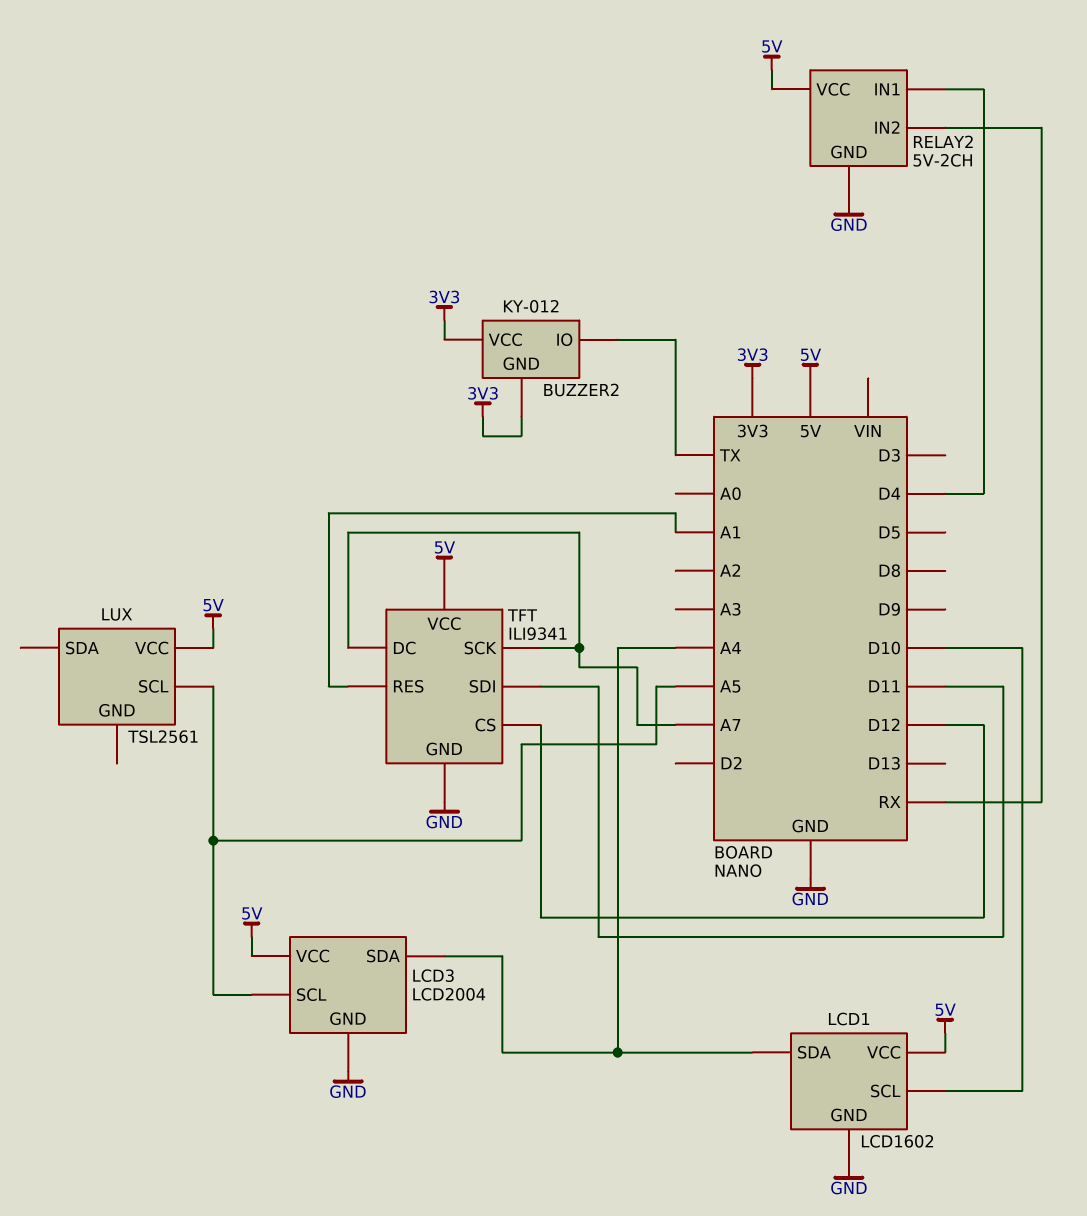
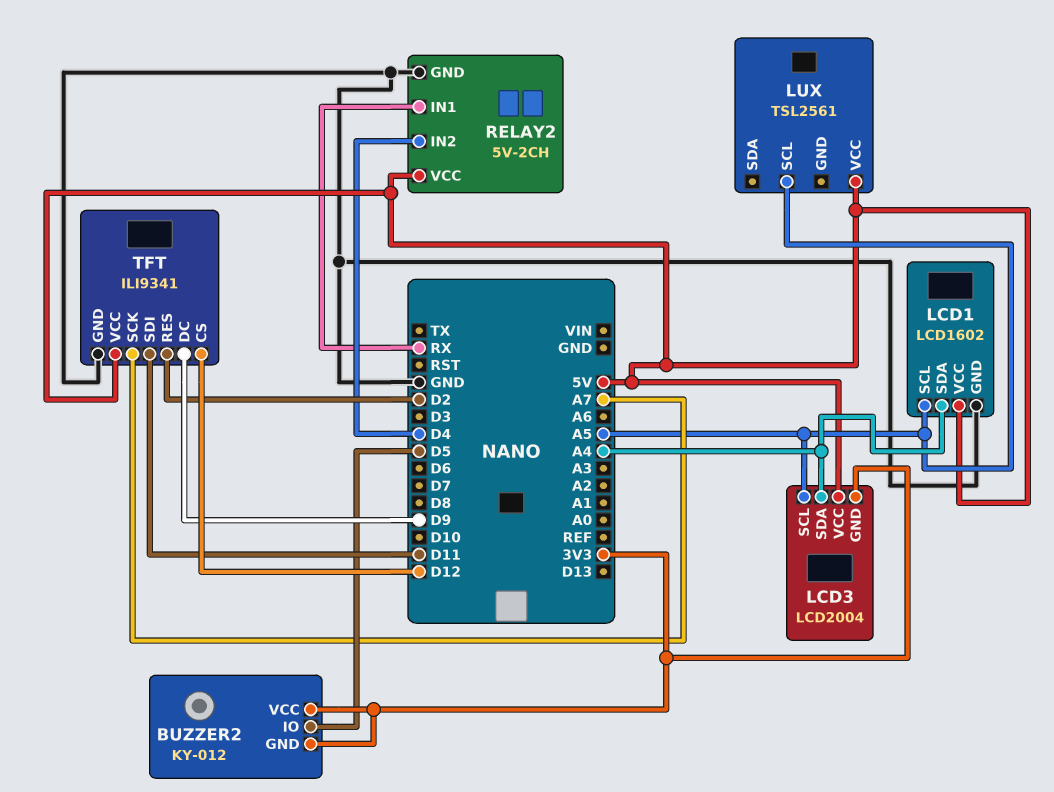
BUZZER2 pin IO: TX -> D5
LCD1 pin SCL: D10 -> A5
LCD3 pin GND: GND -> 3V3
RELAY2 pin IN1: D4 -> RX
RELAY2 pin IN2: RX -> D4
TFT pin DC: A7 -> D9
TFT pin RES: A1 -> D2

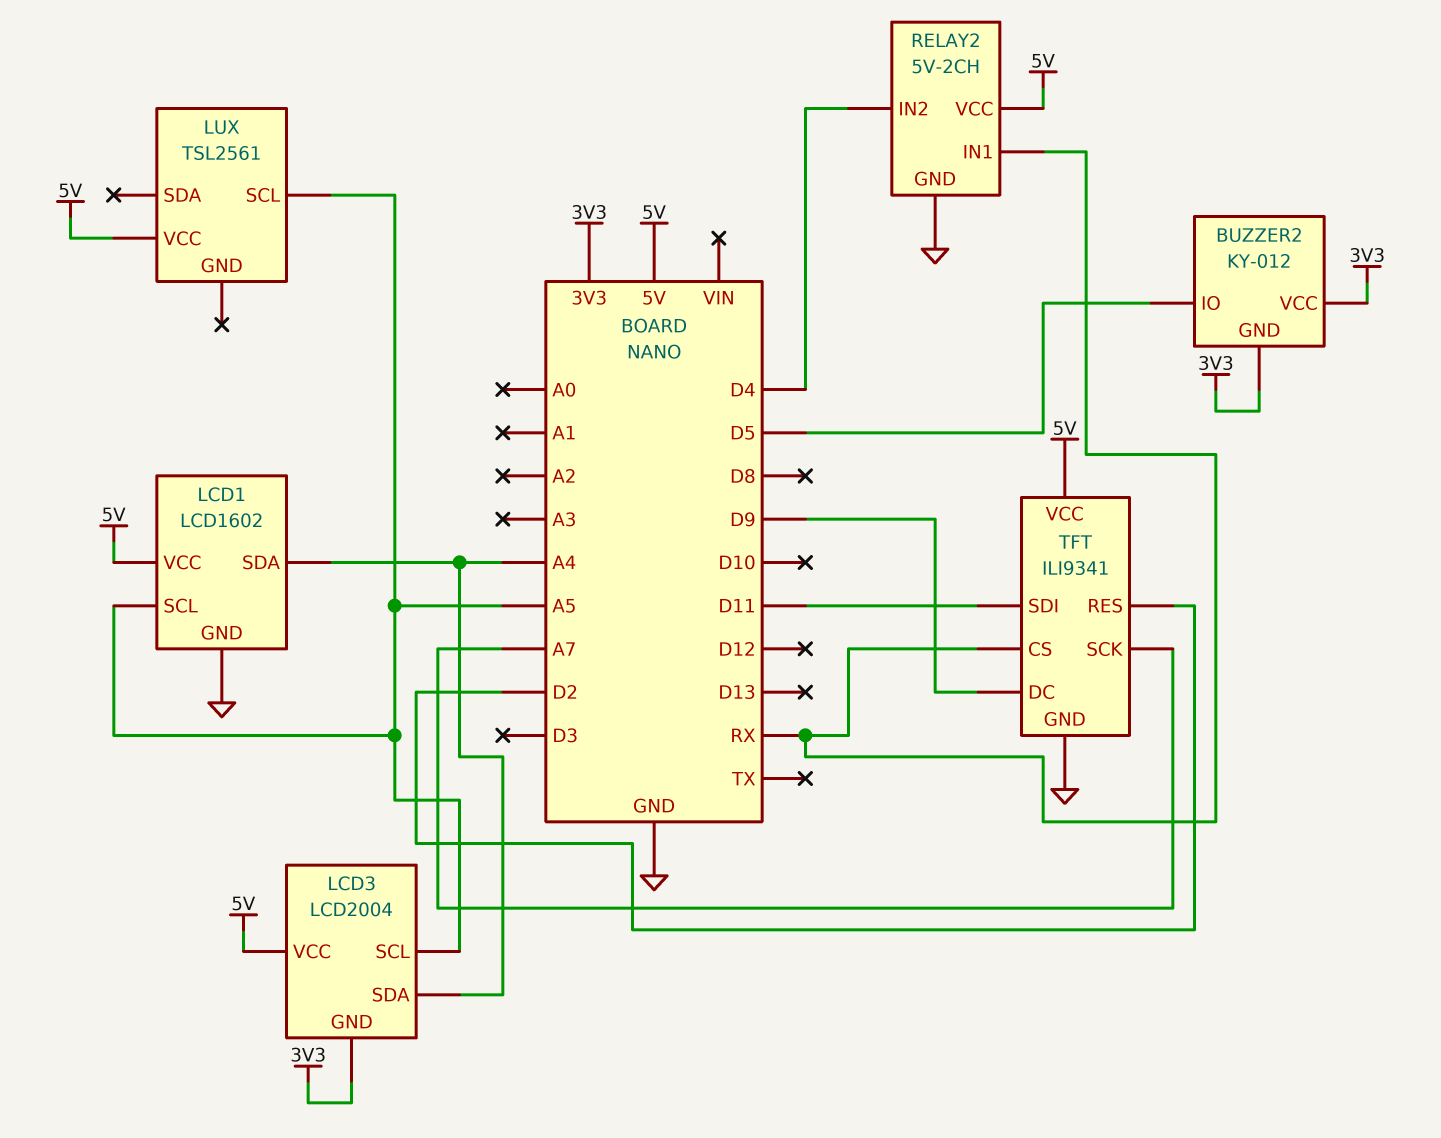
TFT pin CS: D12 -> RX

